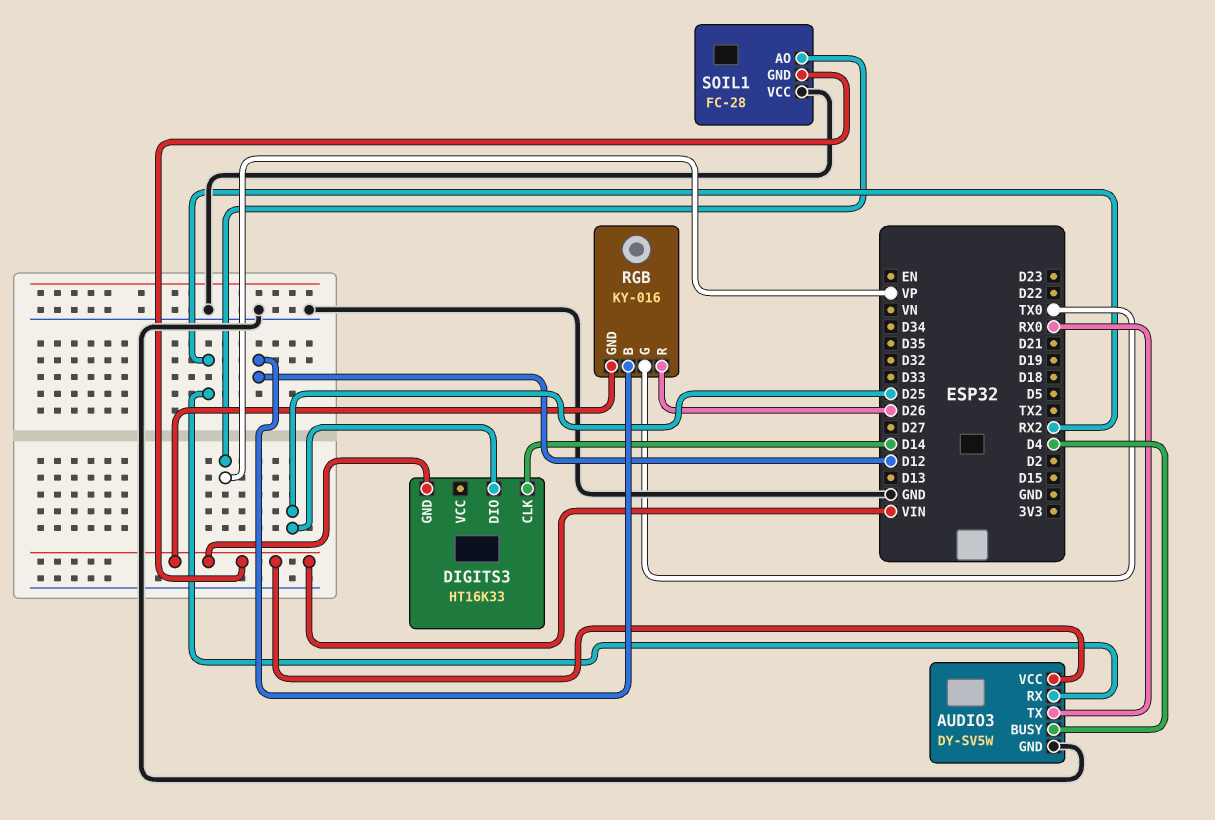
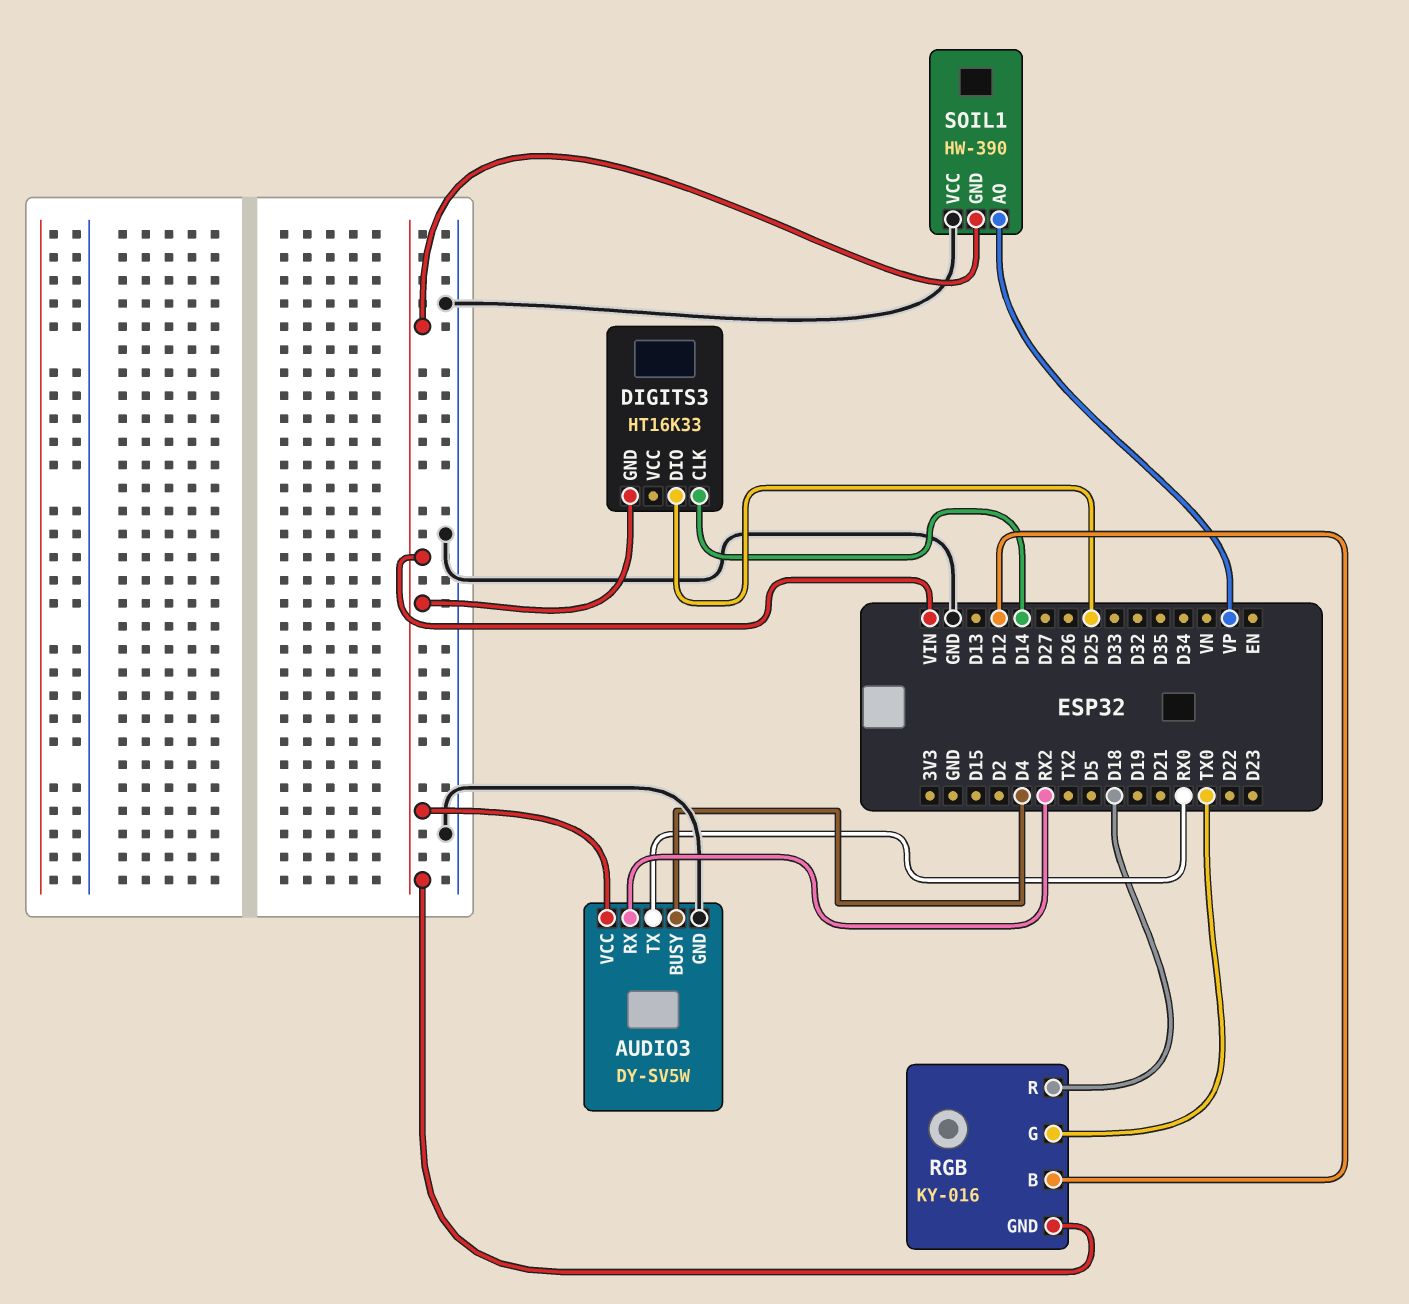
RGB pin R: D26 -> D18
SOIL1: FC-28 -> HW-390

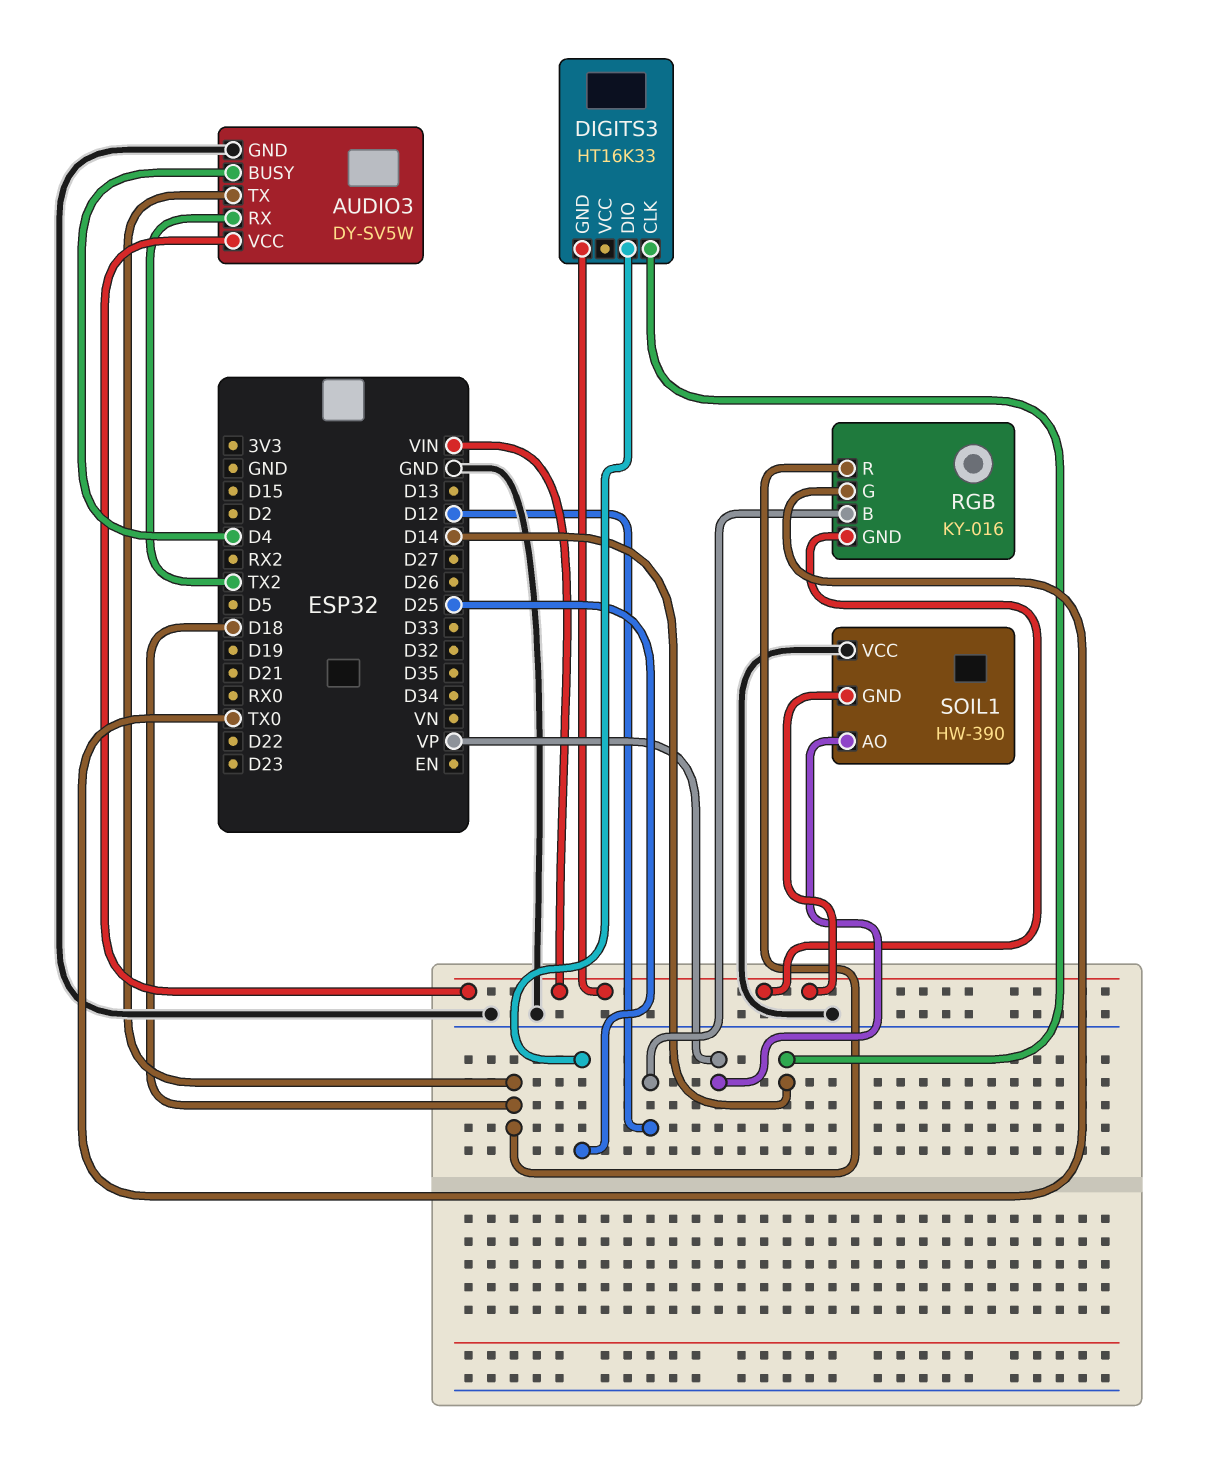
AUDIO3 pin RX: RX2 -> TX2
AUDIO3 pin TX: RX0 -> D18

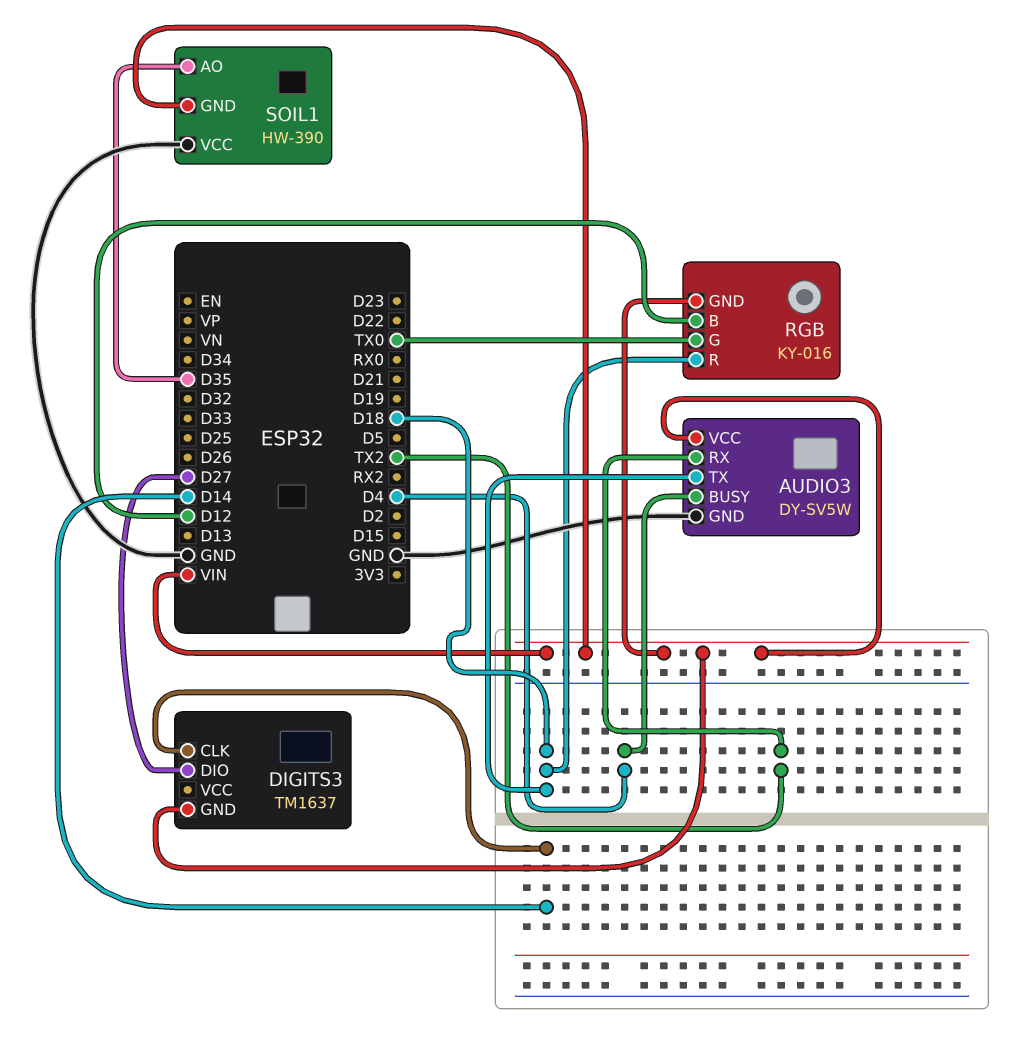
DIGITS3: HT16K33 -> TM1637
DIGITS3 pin DIO: D25 -> D27
SOIL1 pin AO: VP -> D35

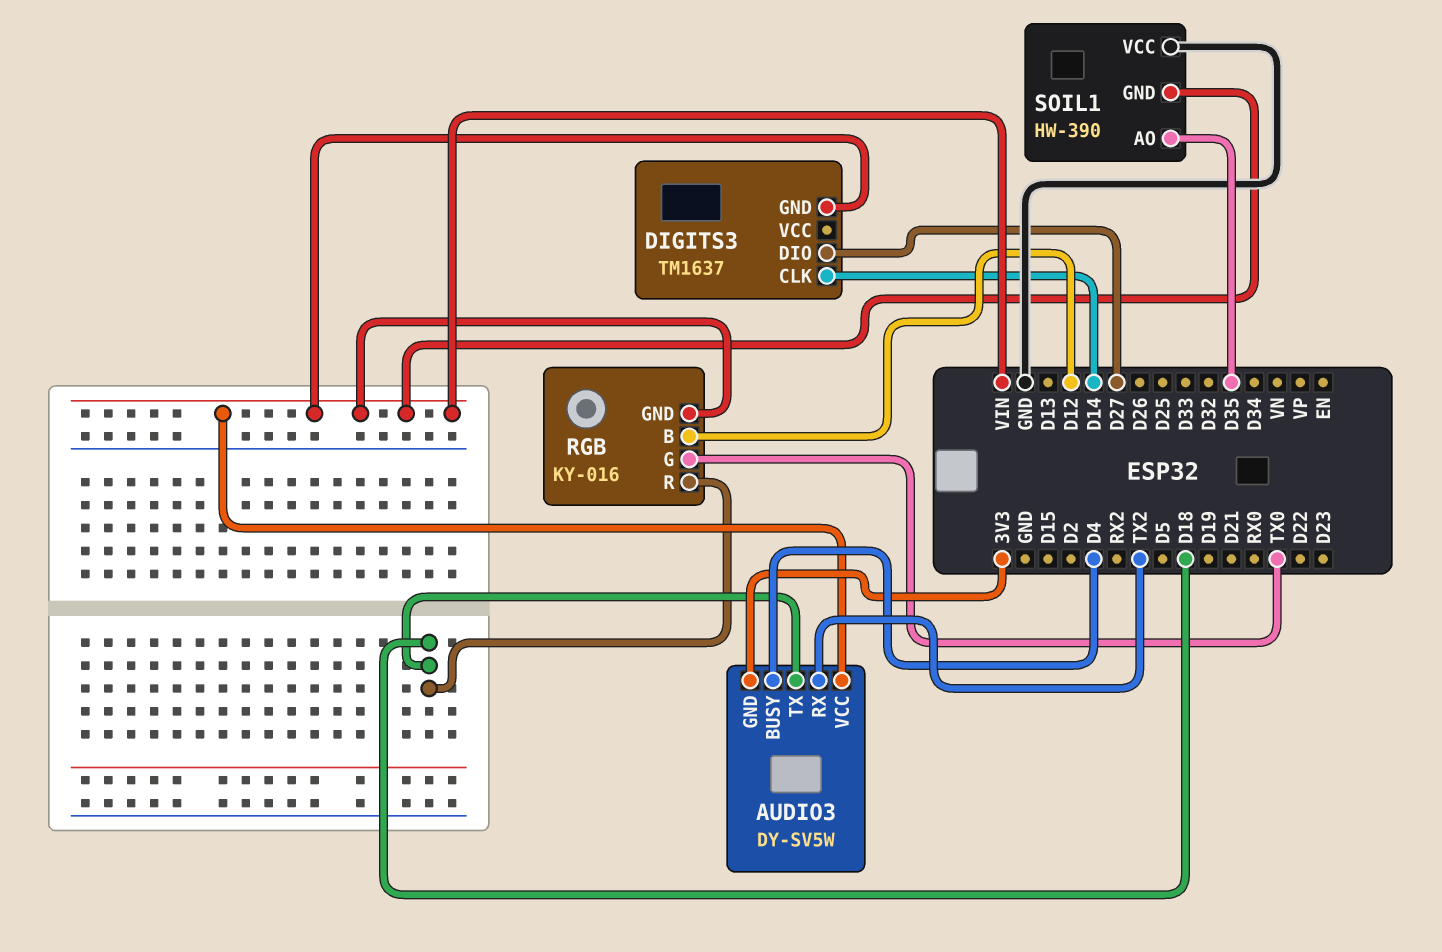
AUDIO3 pin GND: GND -> 3V3

